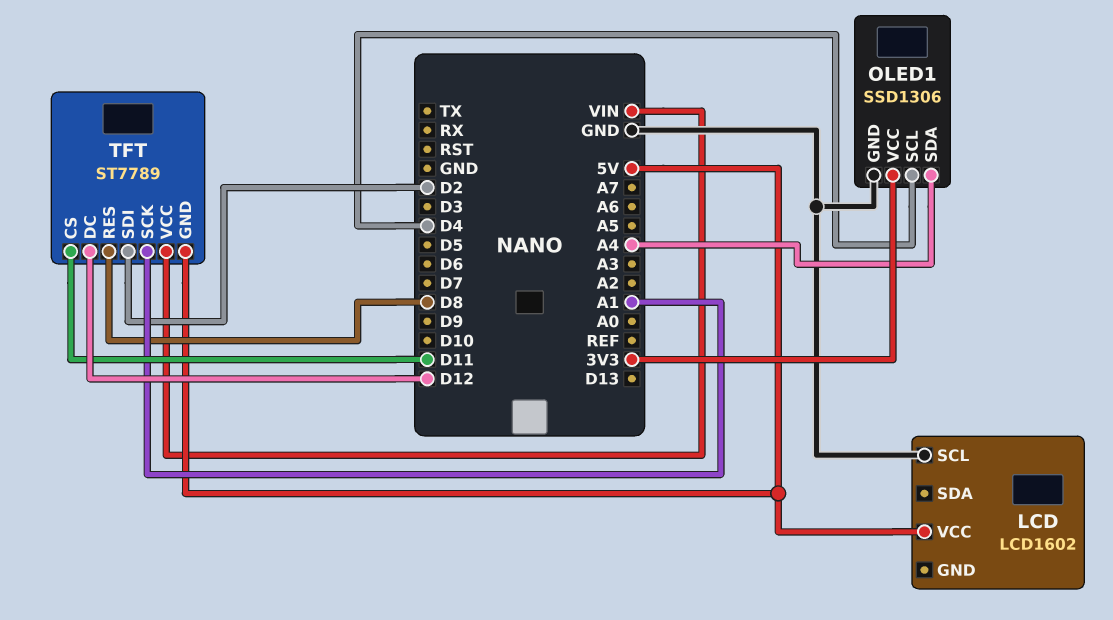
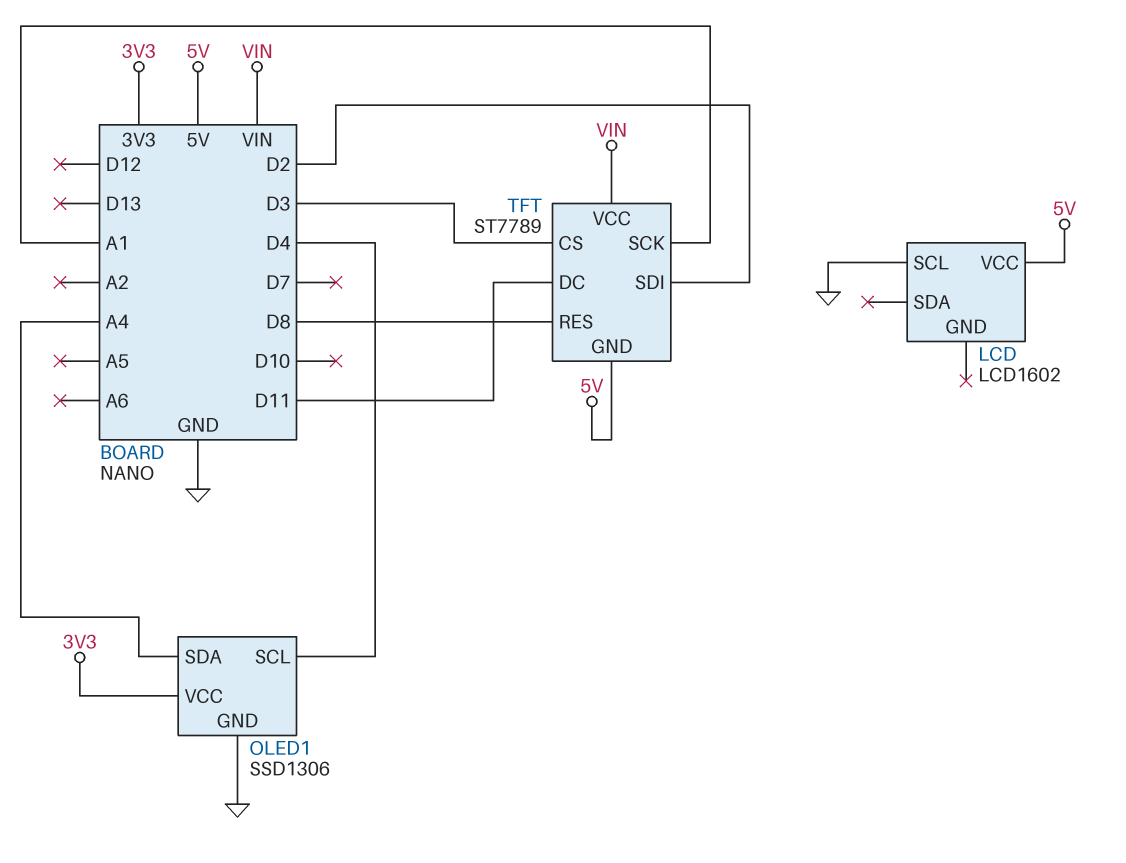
TFT pin CS: D11 -> D3
TFT pin DC: D12 -> D11

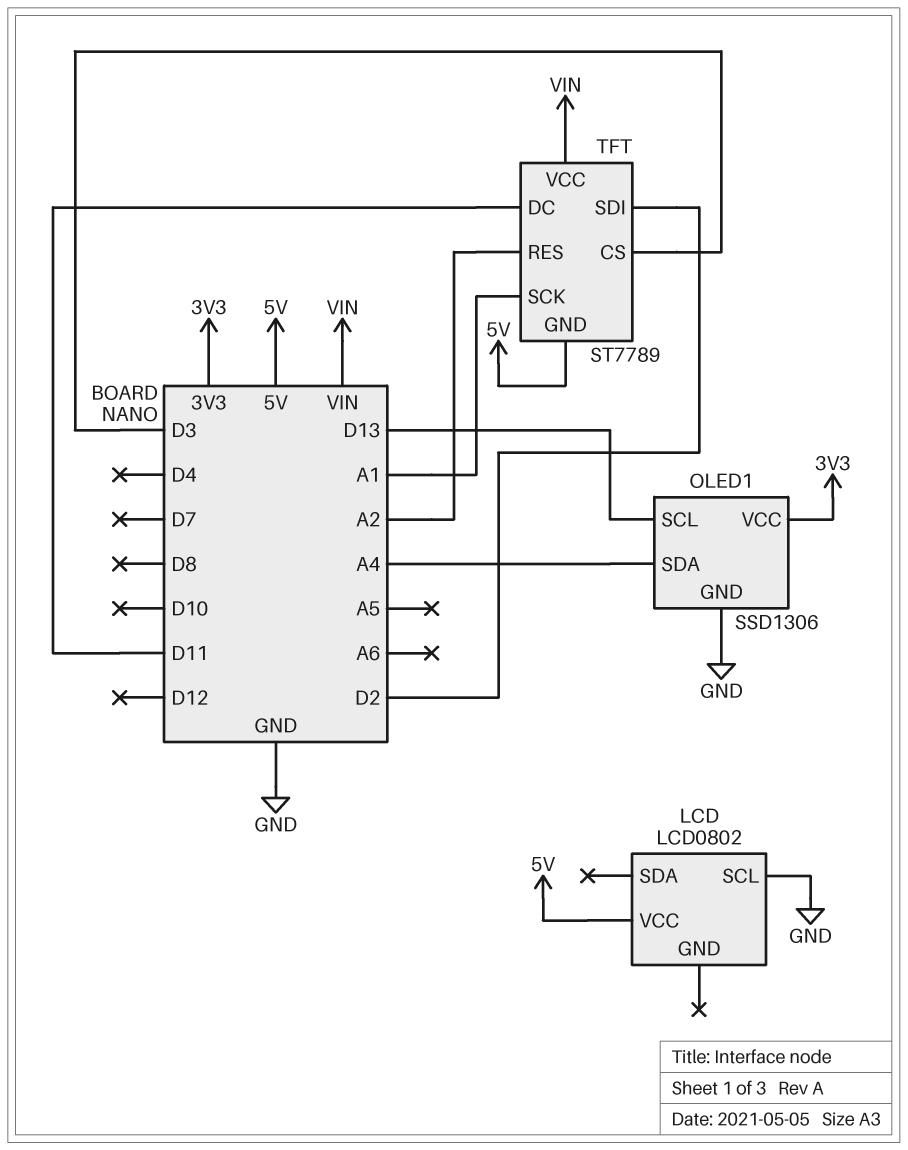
LCD: LCD1602 -> LCD0802
OLED1 pin SCL: D4 -> D13
TFT pin RES: D8 -> A2

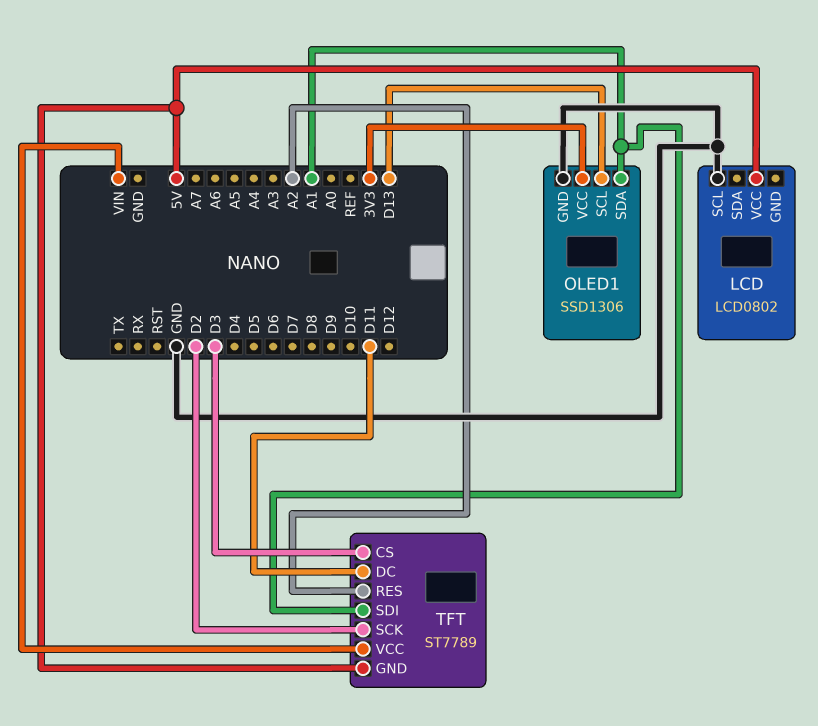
OLED1 pin SDA: A4 -> A1
TFT pin SCK: A1 -> D2
TFT pin SDI: D2 -> A1

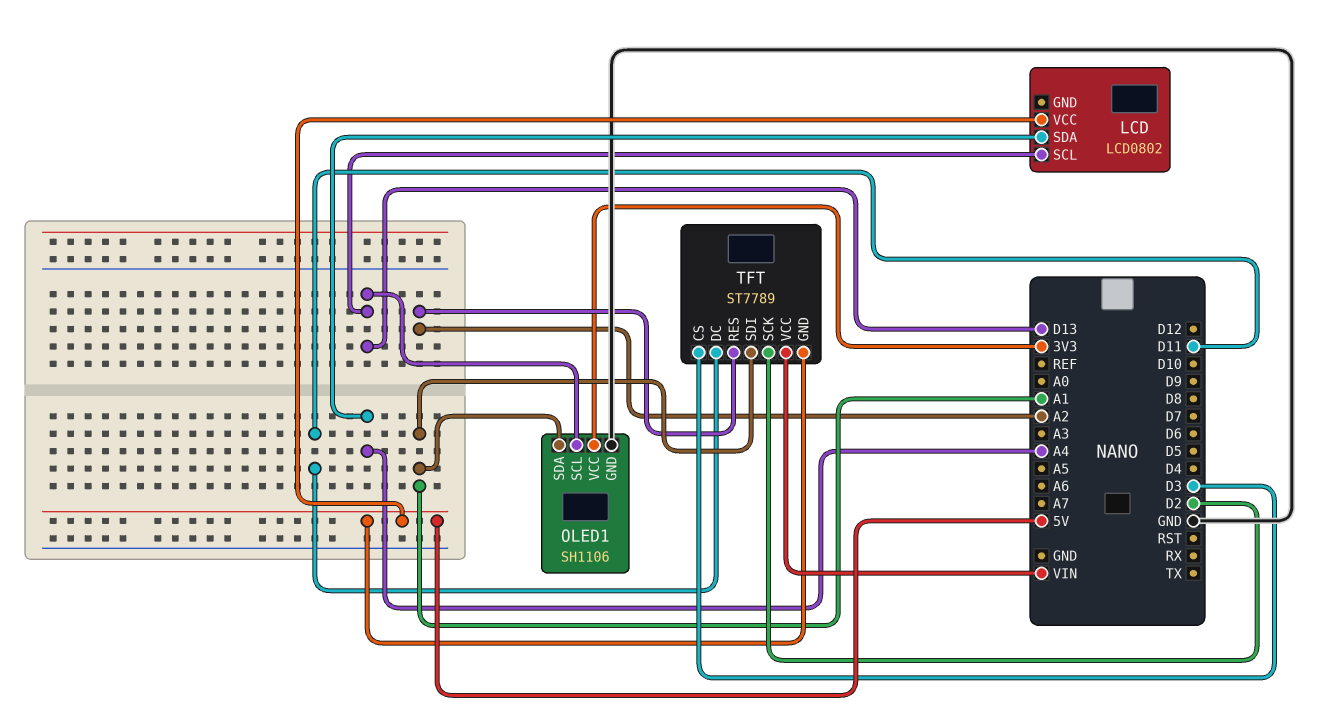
LCD pin SCL: GND -> D13
LCD pin SDA: none -> A4
OLED1: SSD1306 -> SH1106

